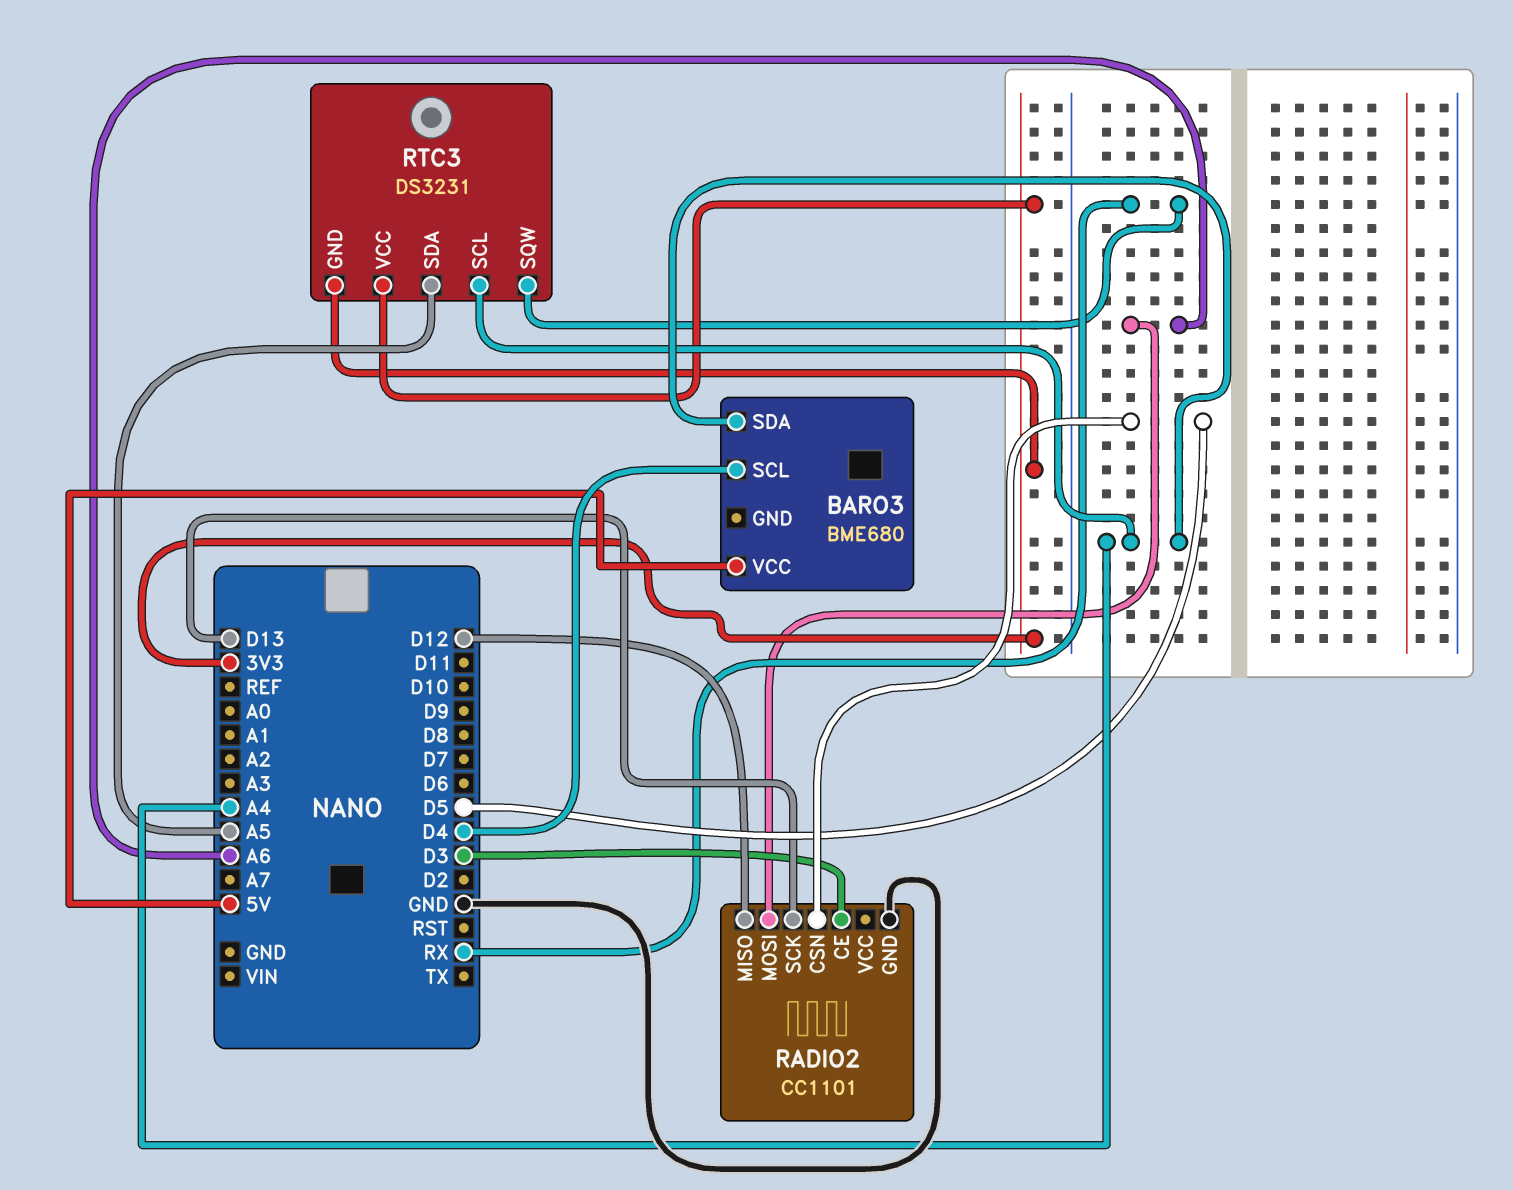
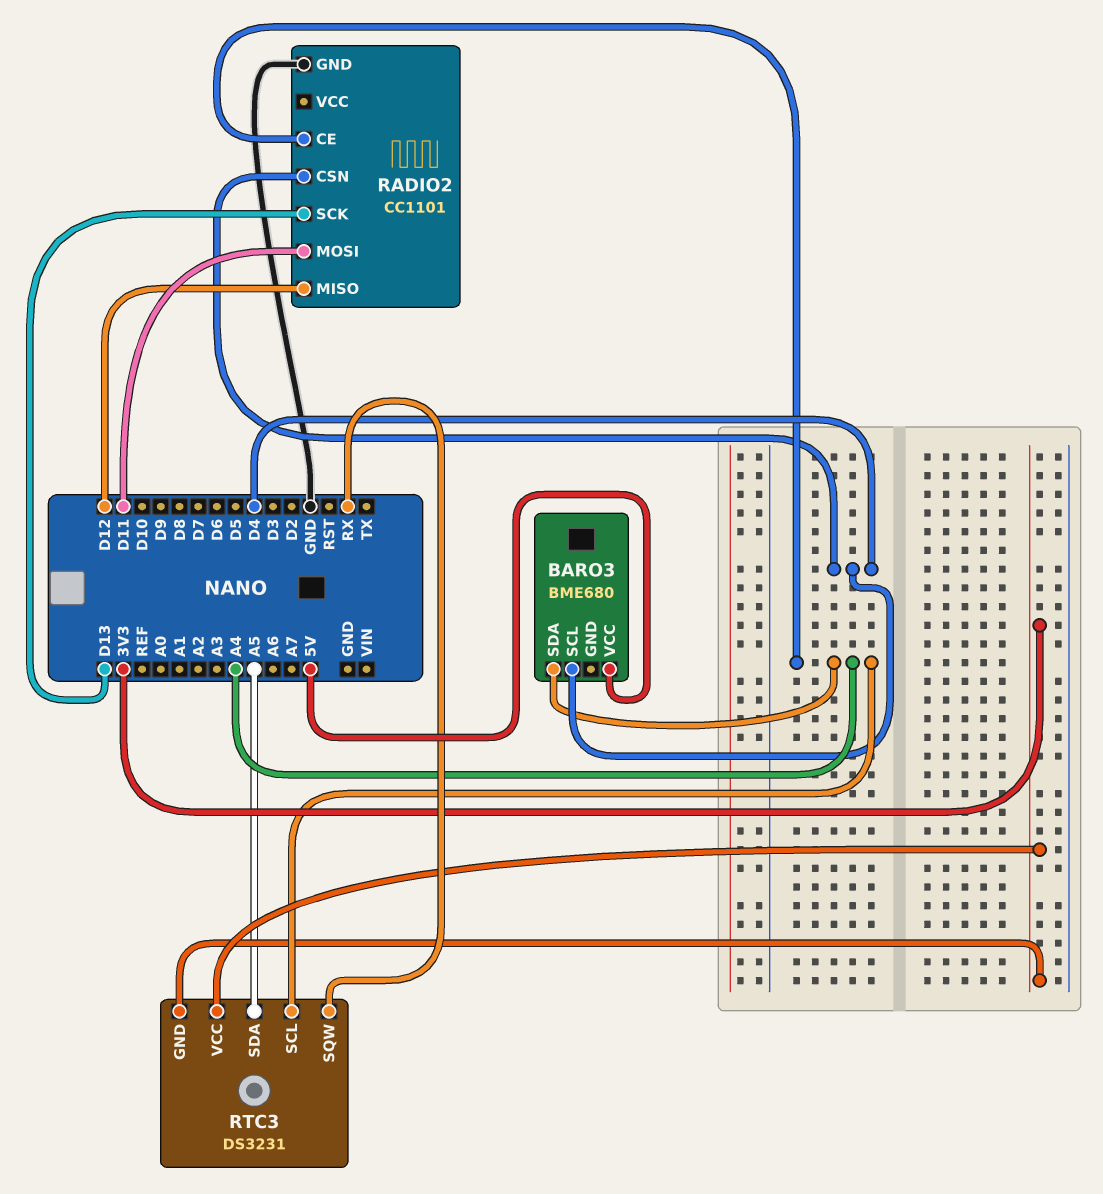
RADIO2 pin CE: D3 -> A4
RADIO2 pin CSN: D5 -> D4
RADIO2 pin MOSI: A6 -> D11

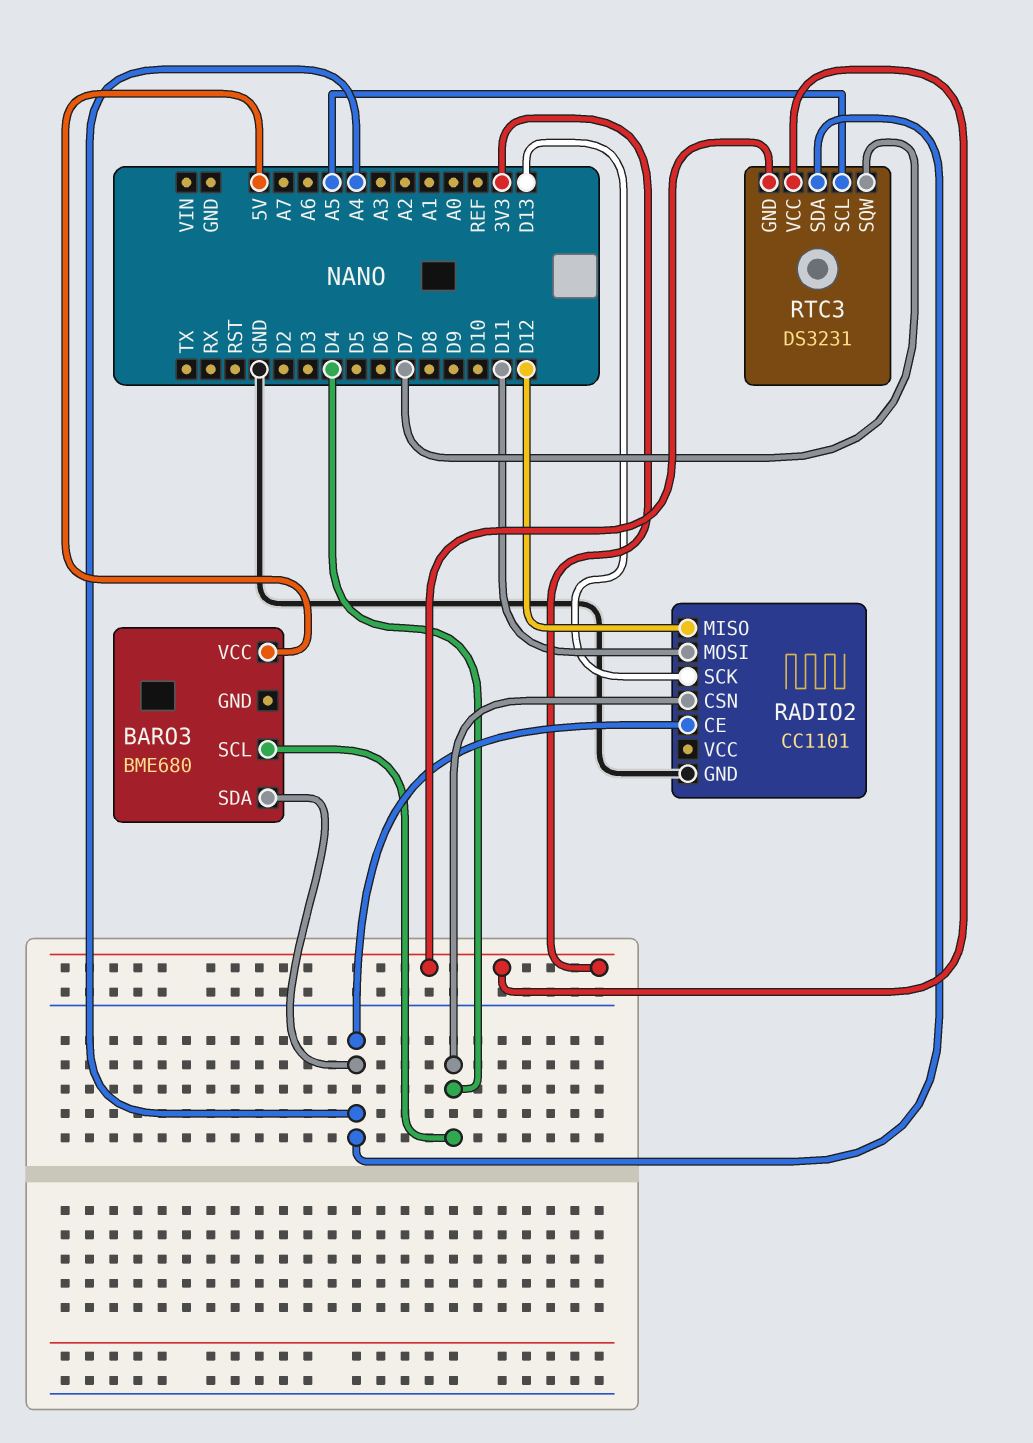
RTC3 pin SCL: A4 -> A5
RTC3 pin SDA: A5 -> A4
RTC3 pin SQW: RX -> D7

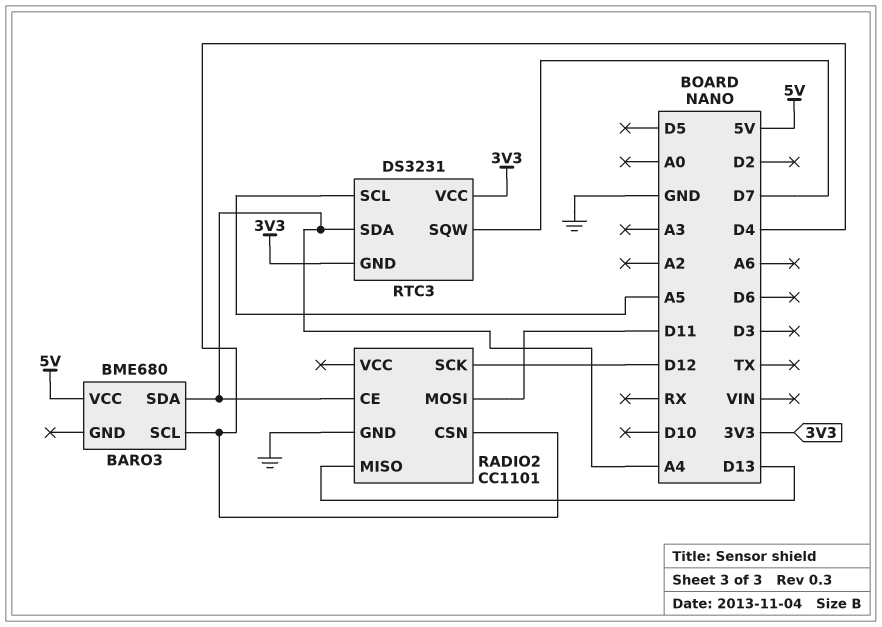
RADIO2 pin MISO: D12 -> D13
RADIO2 pin SCK: D13 -> D12

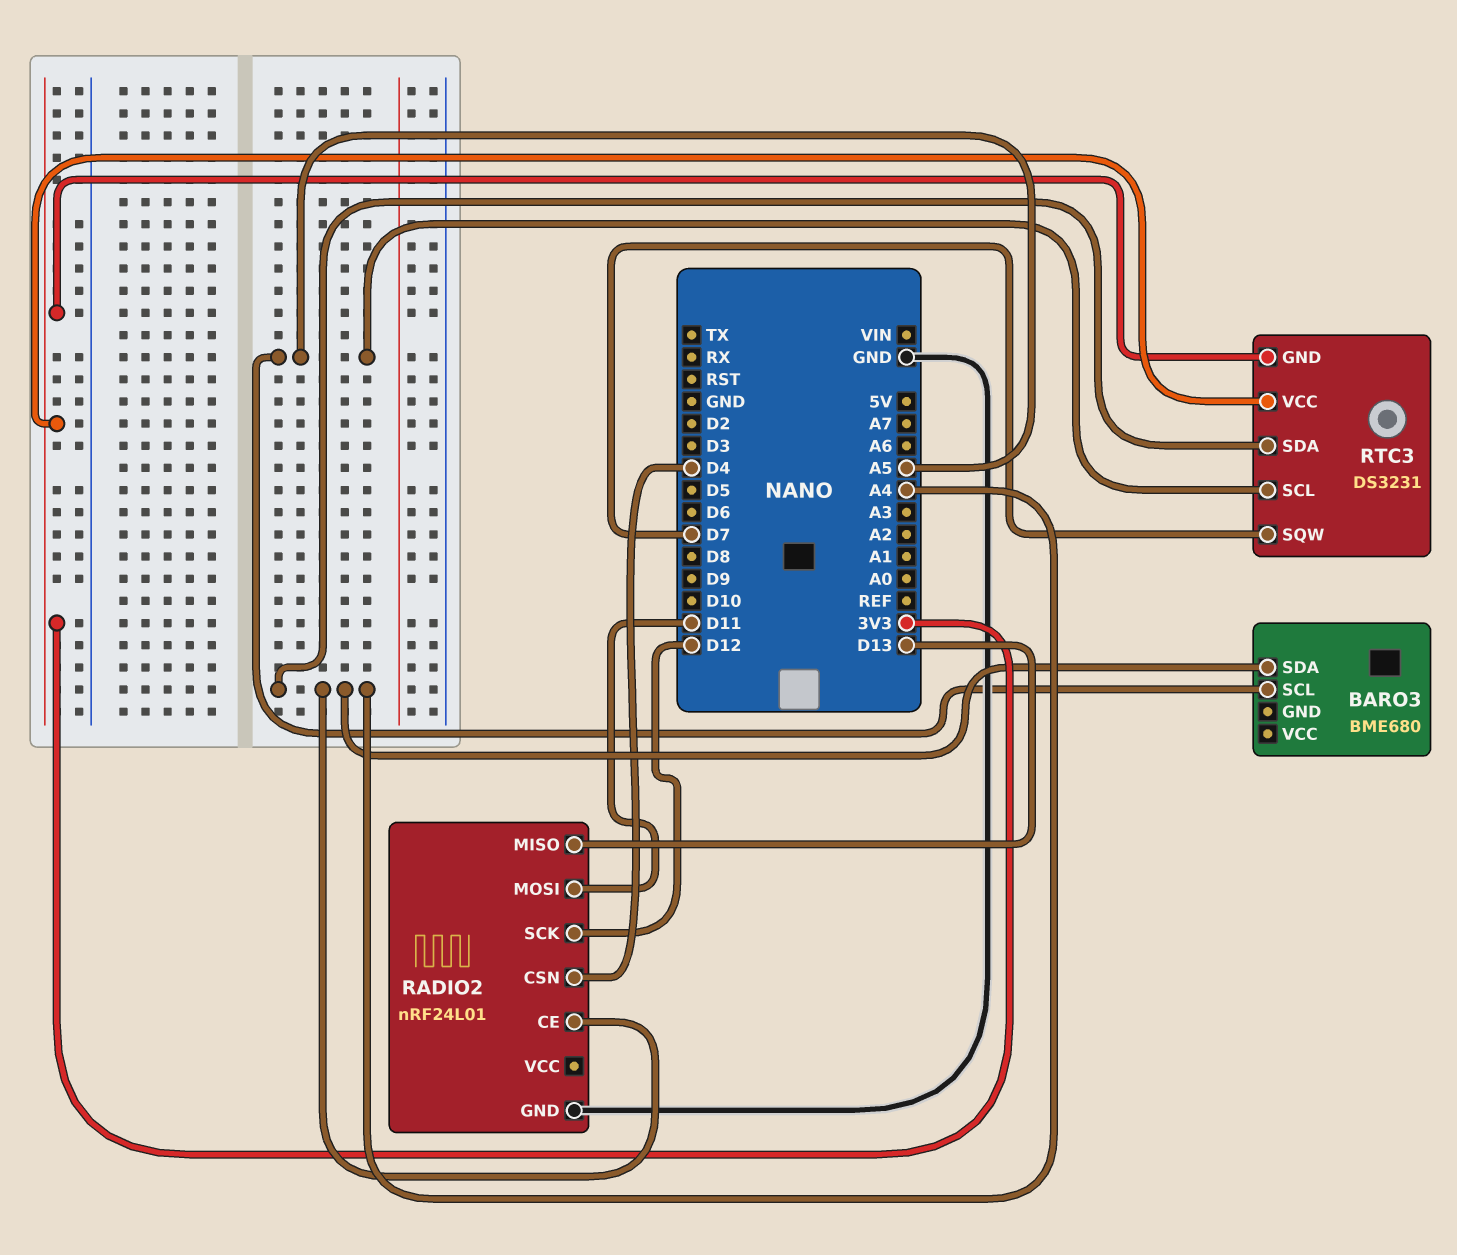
BARO3 pin SCL: D4 -> A5
BARO3 pin VCC: 5V -> none
RADIO2: CC1101 -> nRF24L01

